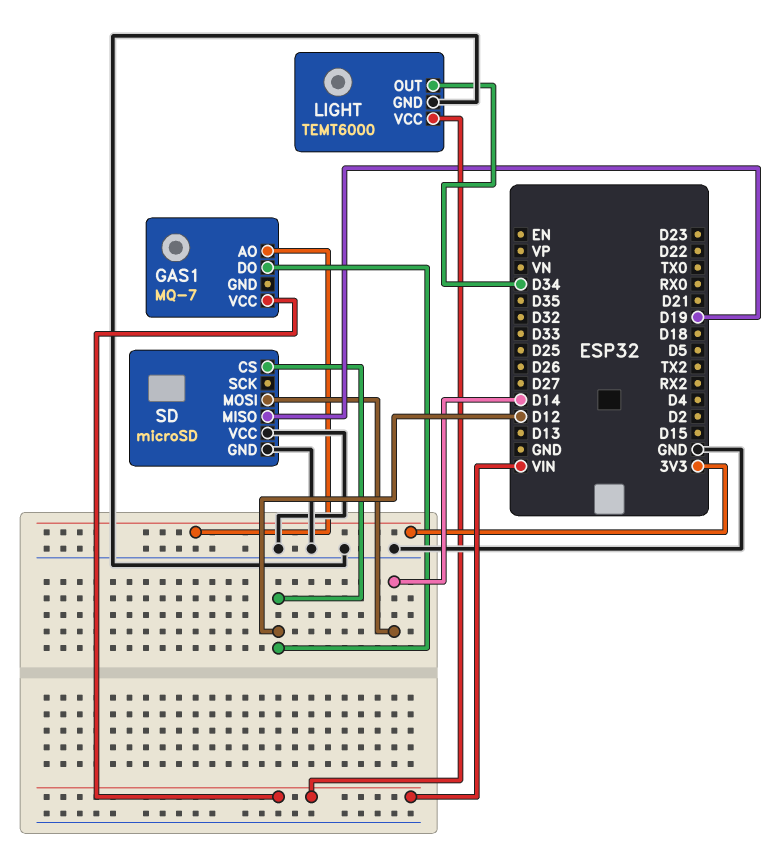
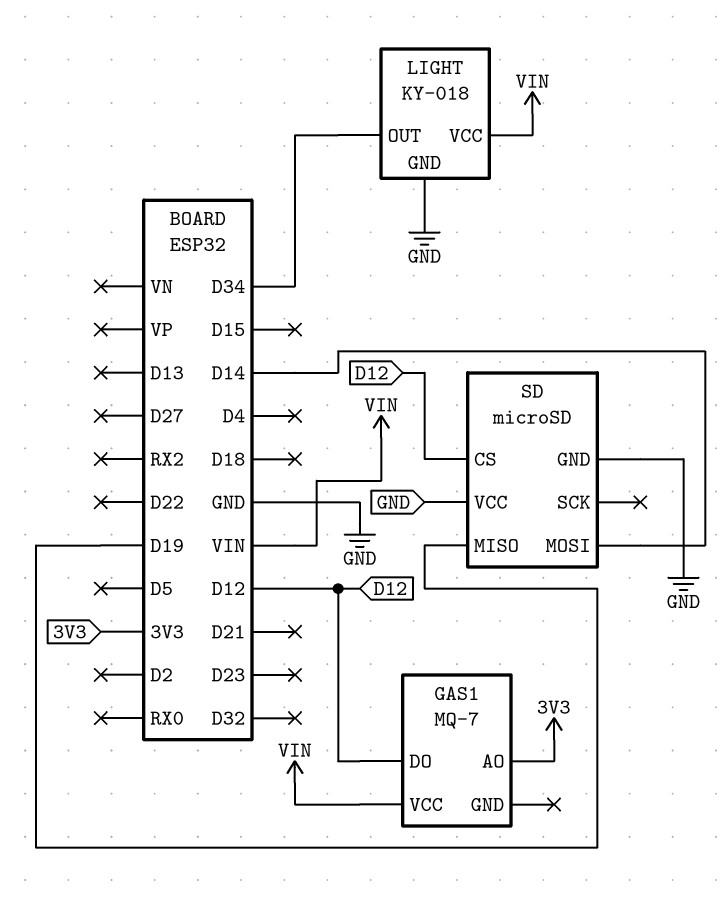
LIGHT: TEMT6000 -> KY-018

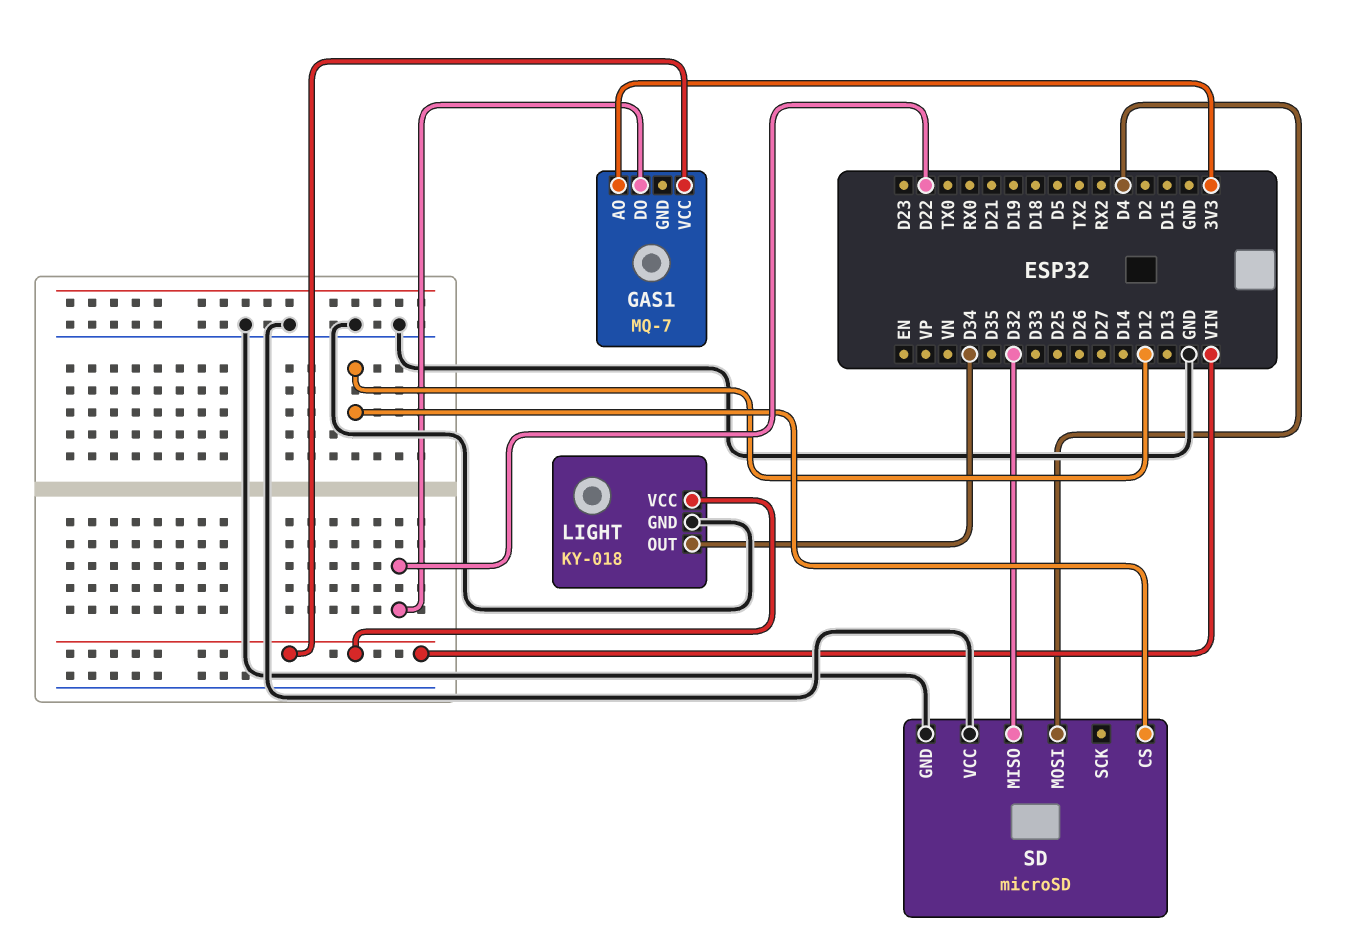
GAS1 pin DO: D12 -> D22
SD pin MISO: D19 -> D32
SD pin MOSI: D14 -> D4

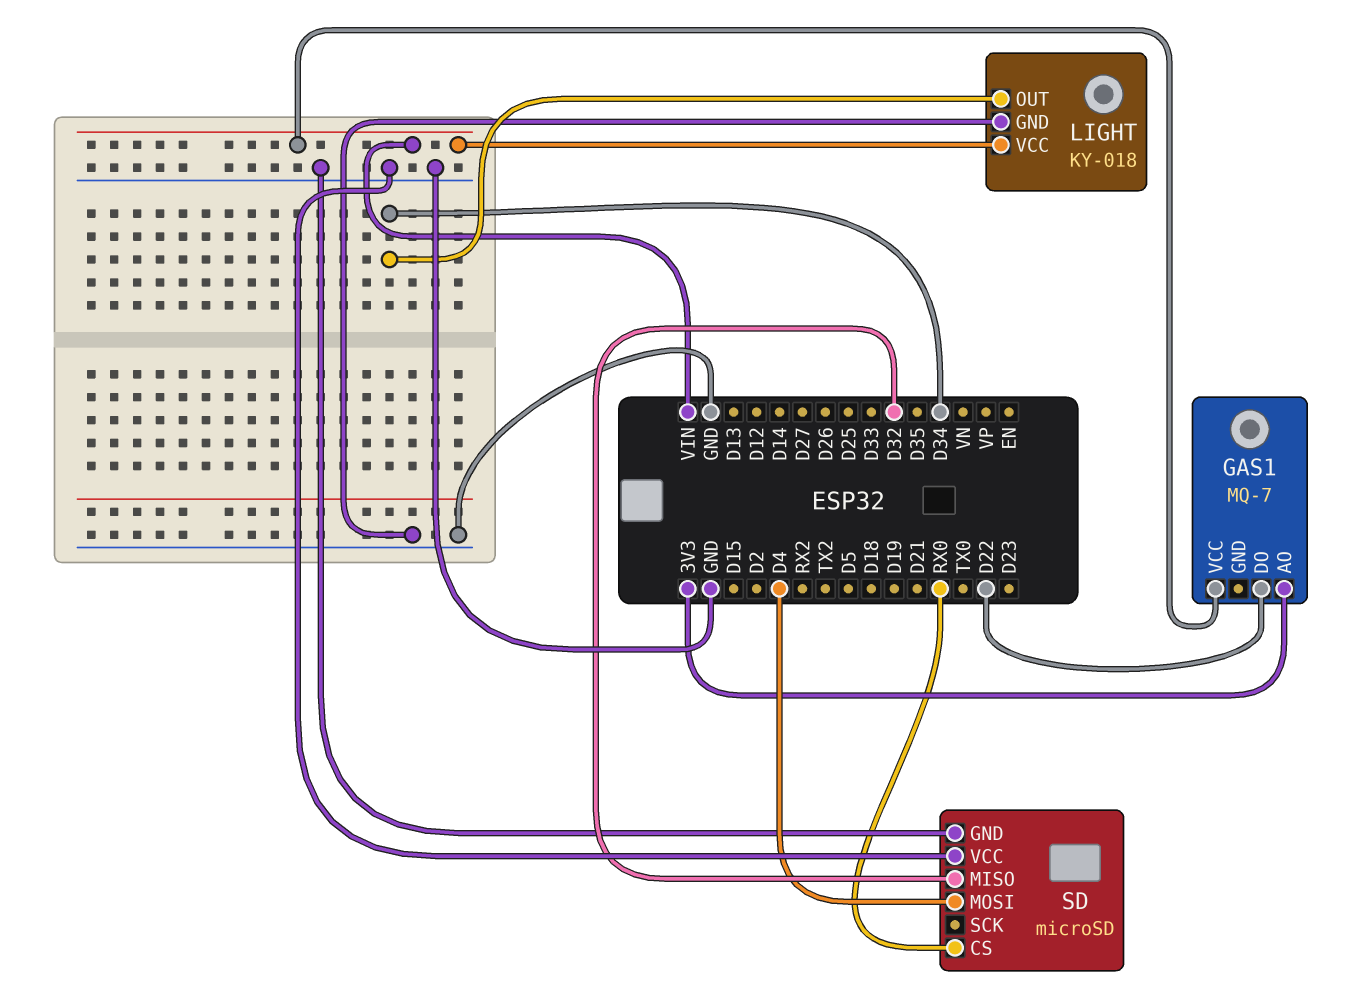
SD pin CS: D12 -> RX0

